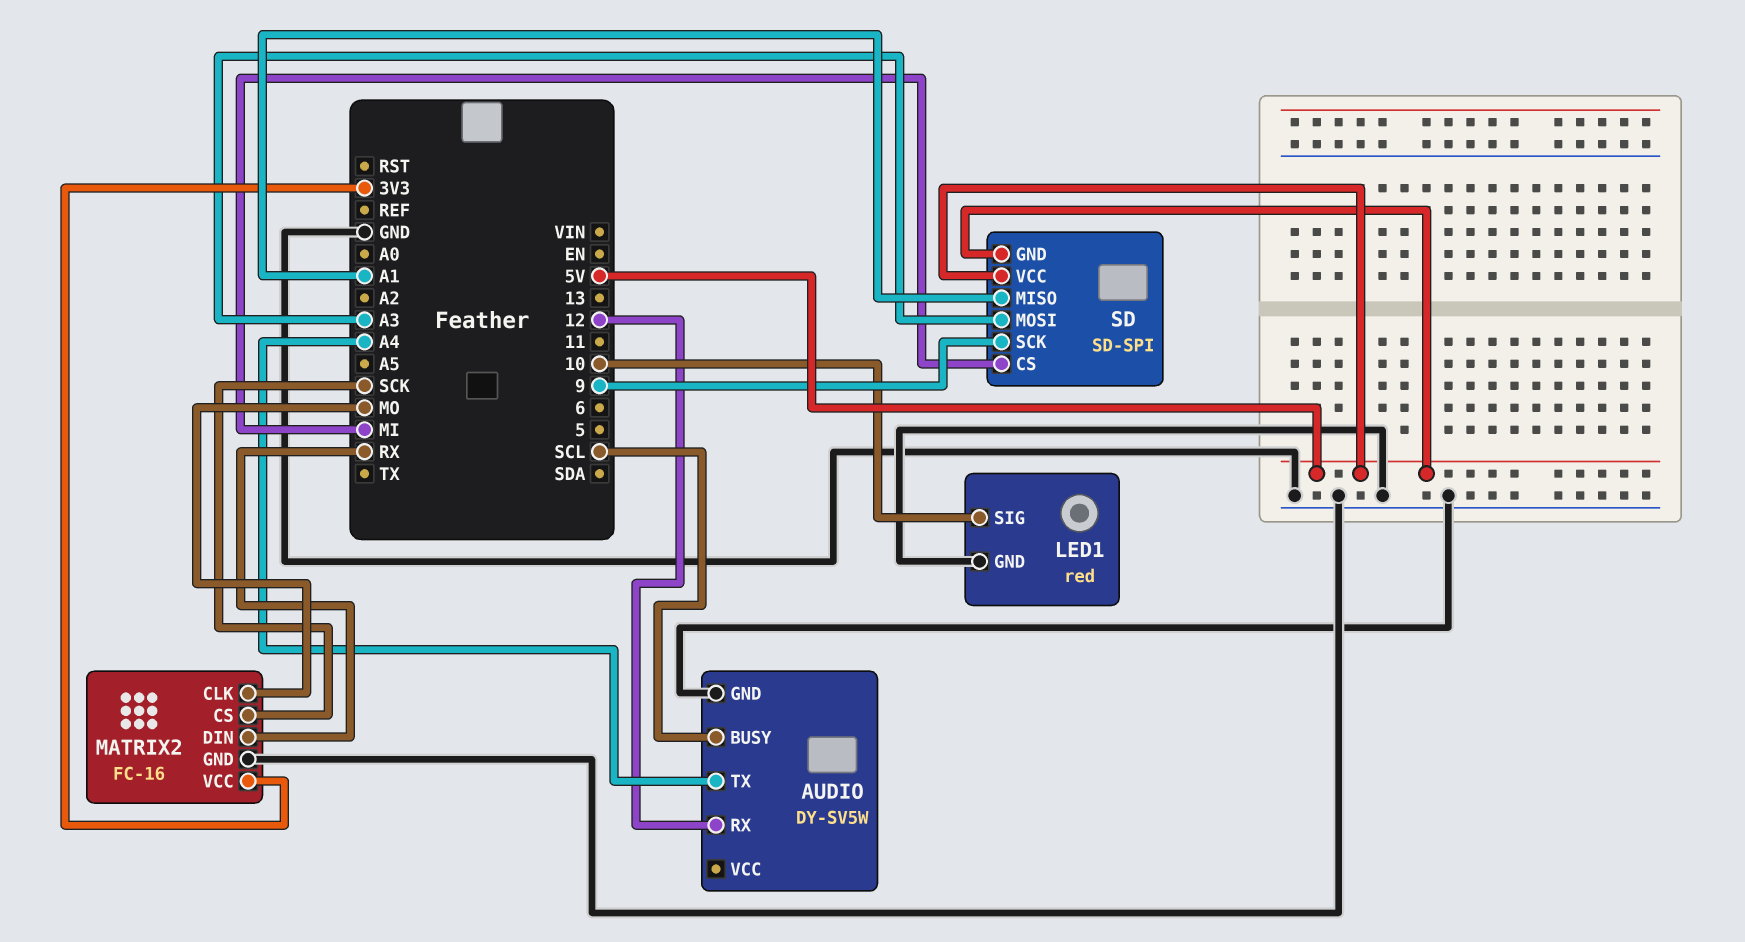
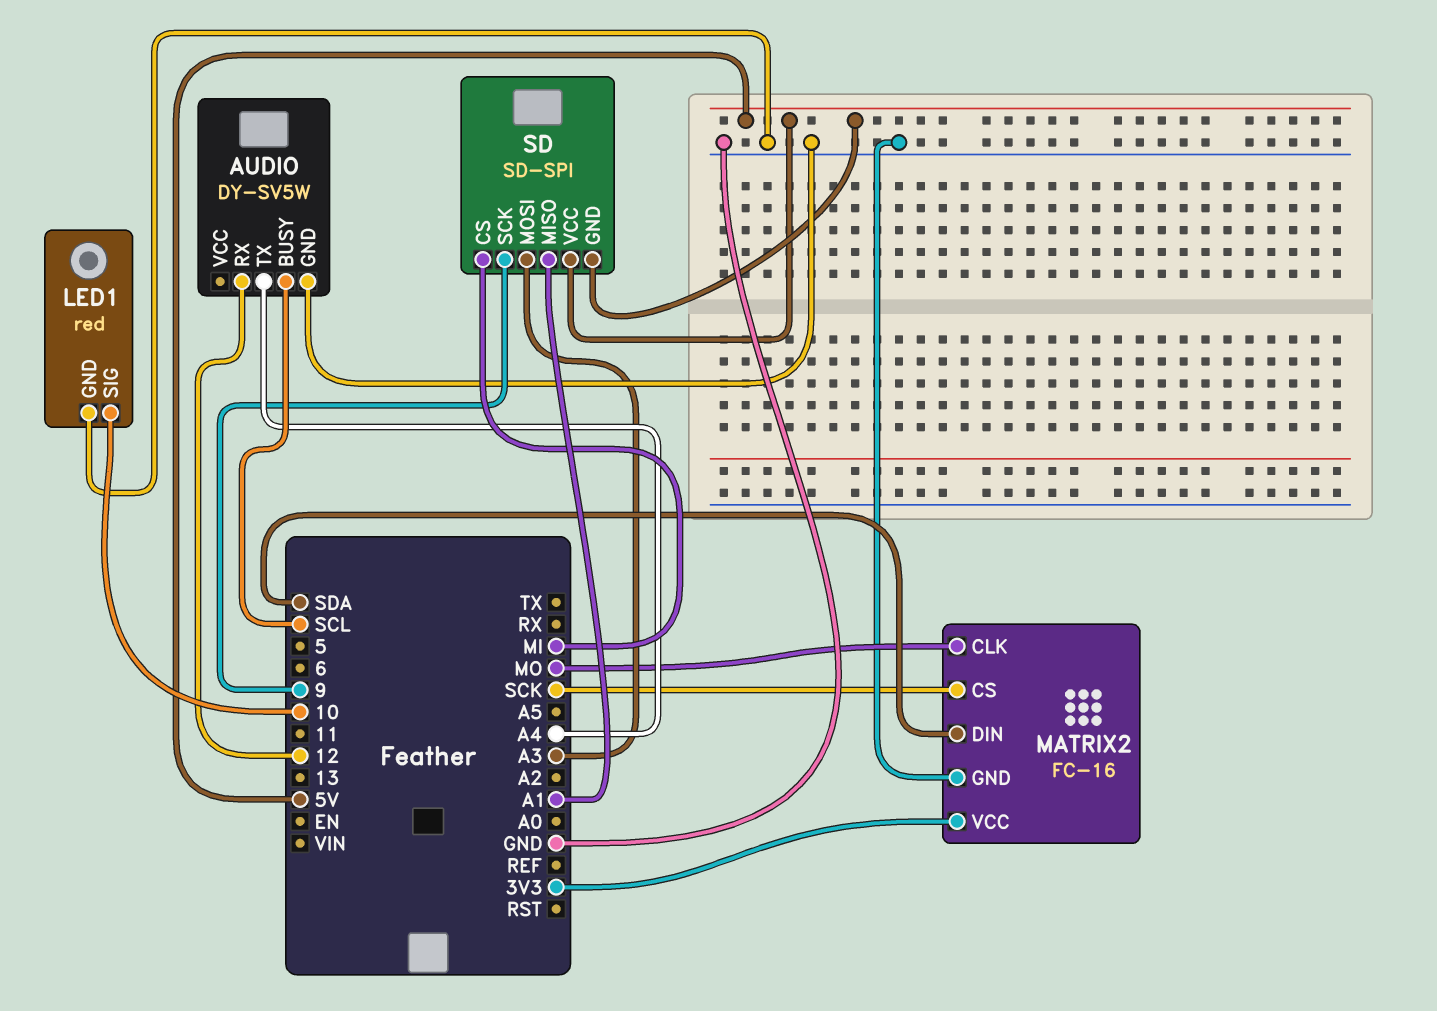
MATRIX2 pin DIN: RX -> SDA

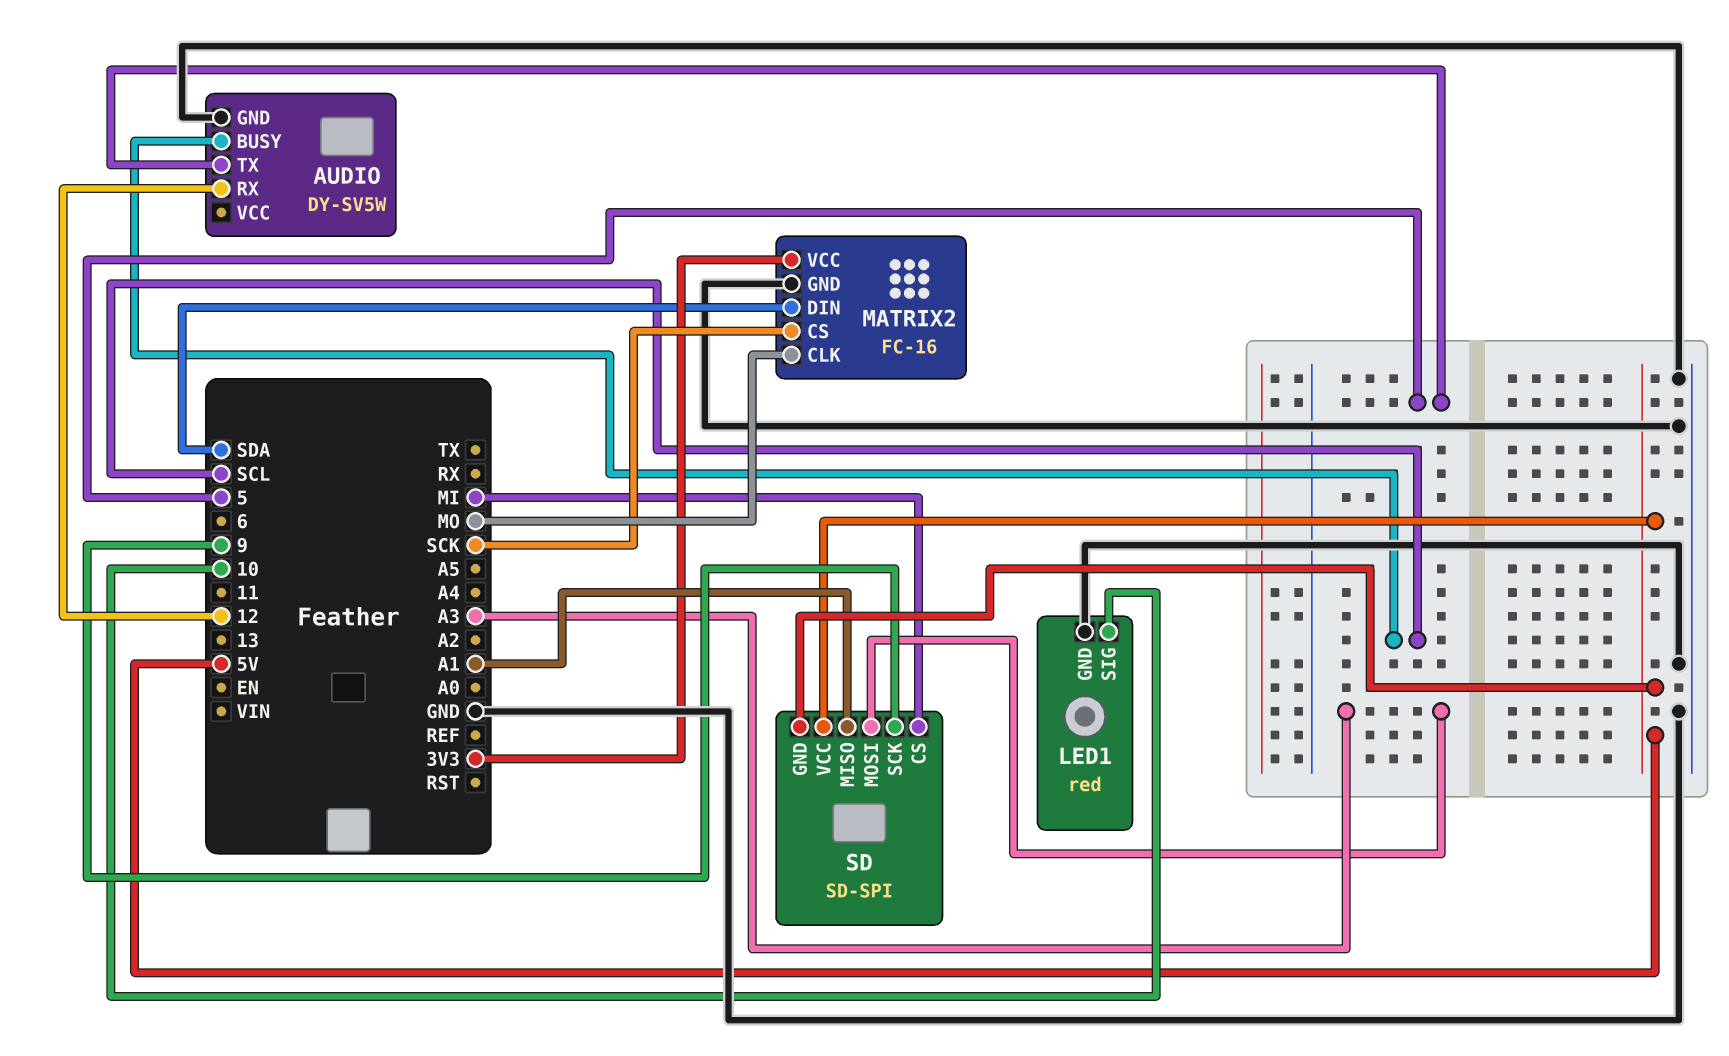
AUDIO pin TX: A4 -> 5

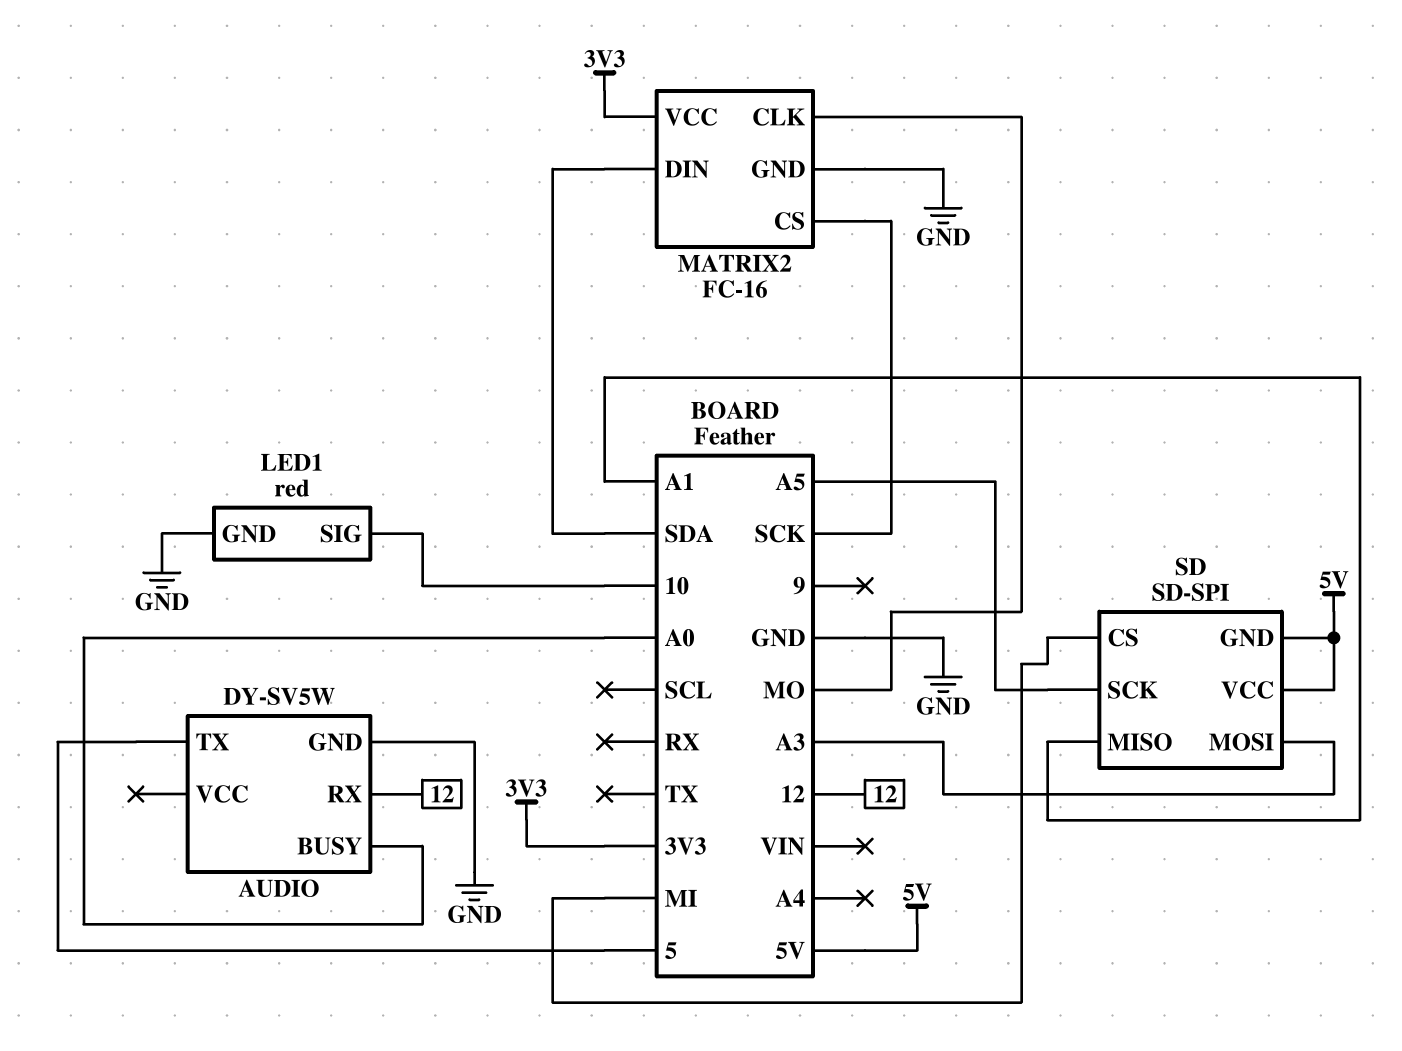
AUDIO pin BUSY: SCL -> A0
SD pin SCK: 9 -> A5

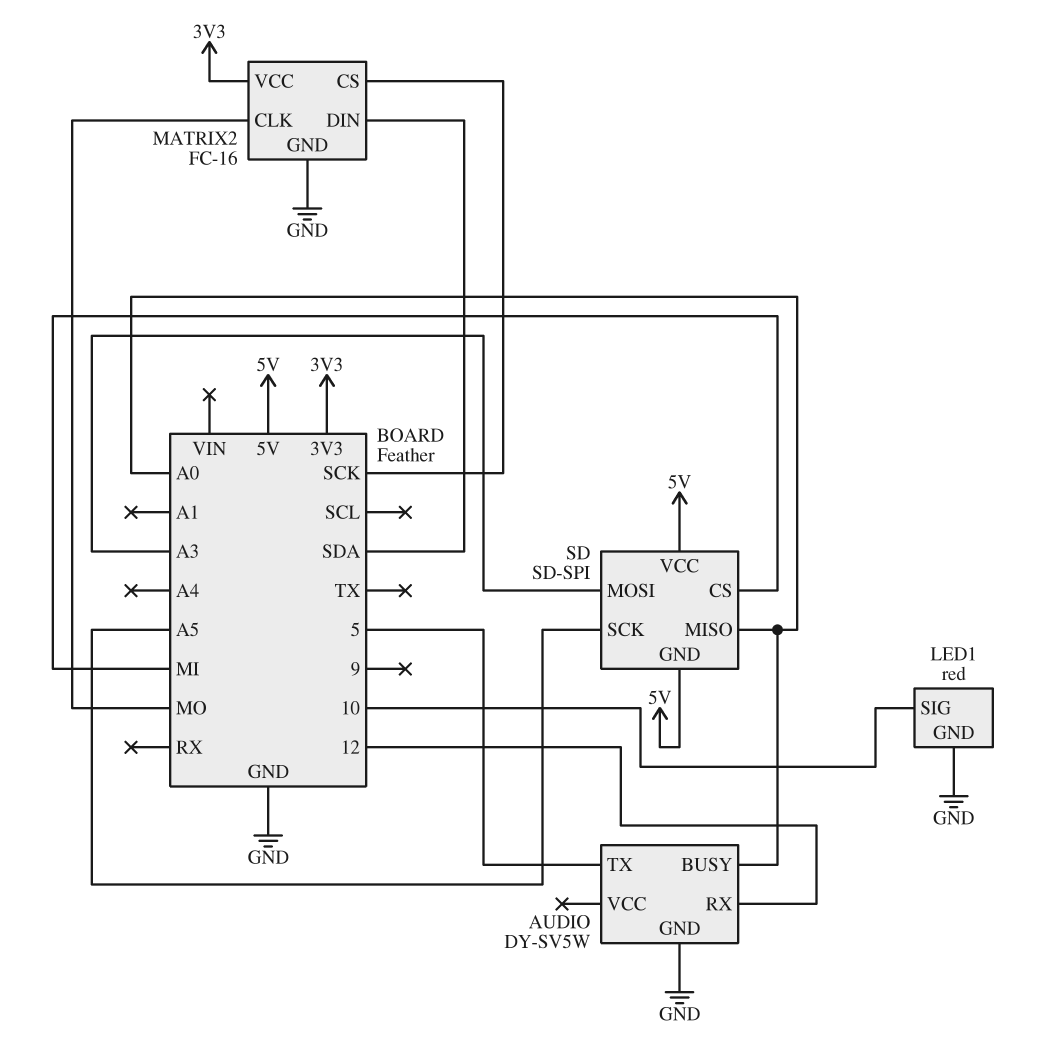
SD pin MISO: A1 -> A0

